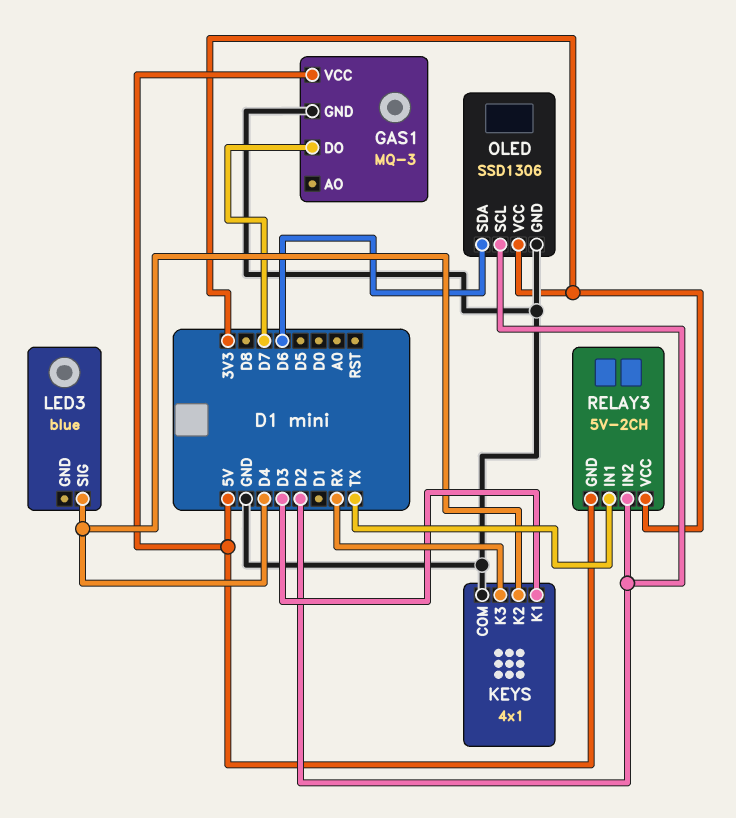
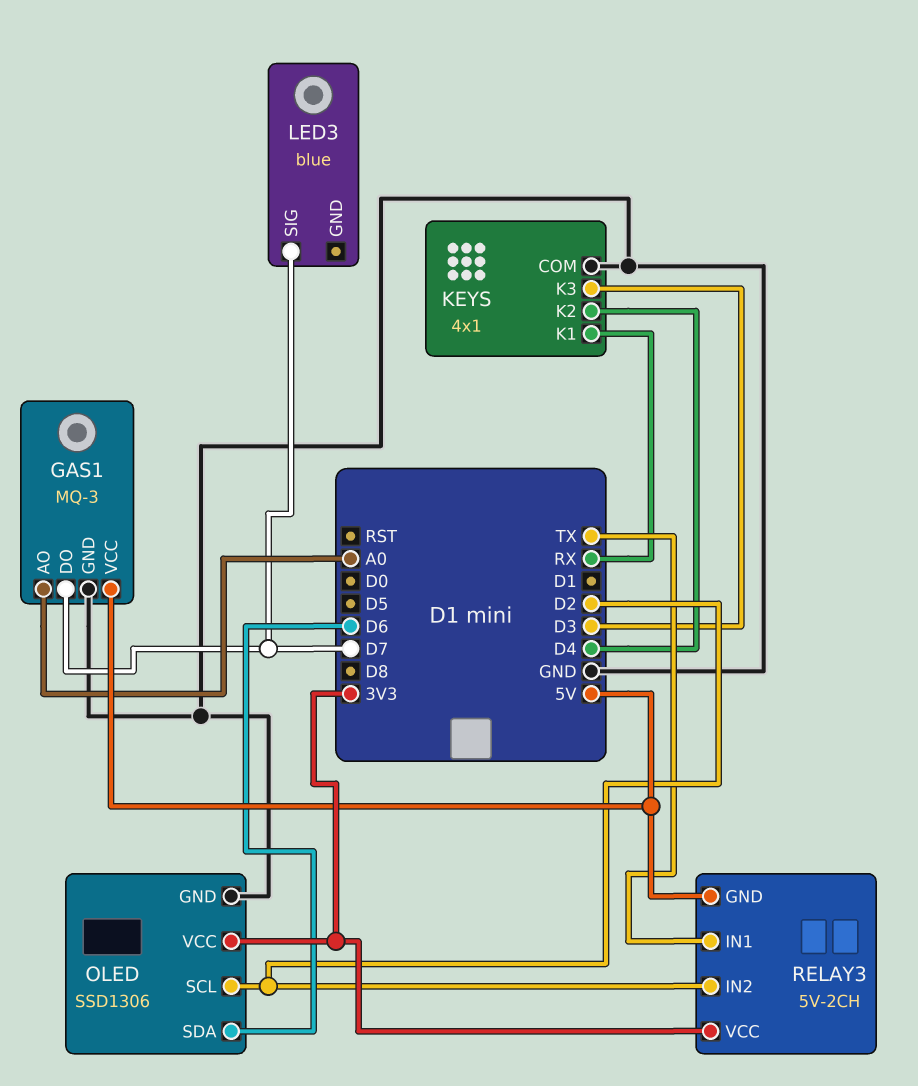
GAS1 pin AO: none -> A0
KEYS pin K1: D3 -> RX
KEYS pin K3: RX -> D3
LED3 pin SIG: D4 -> D7

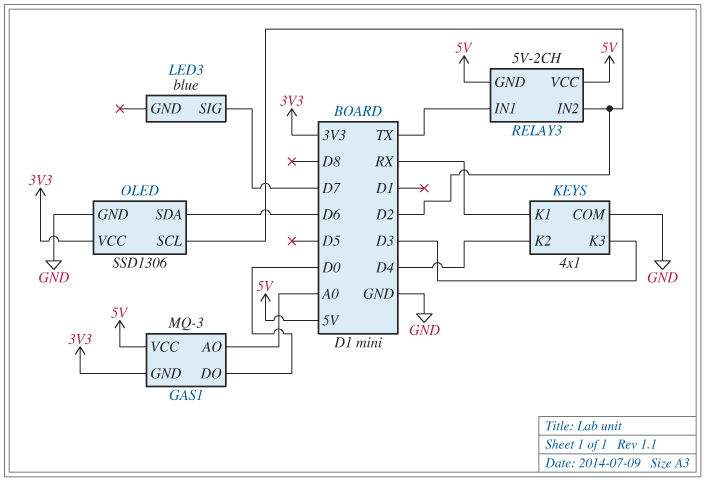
GAS1 pin DO: D7 -> D0
GAS1 pin GND: GND -> 3V3
RELAY3 pin VCC: 3V3 -> 5V

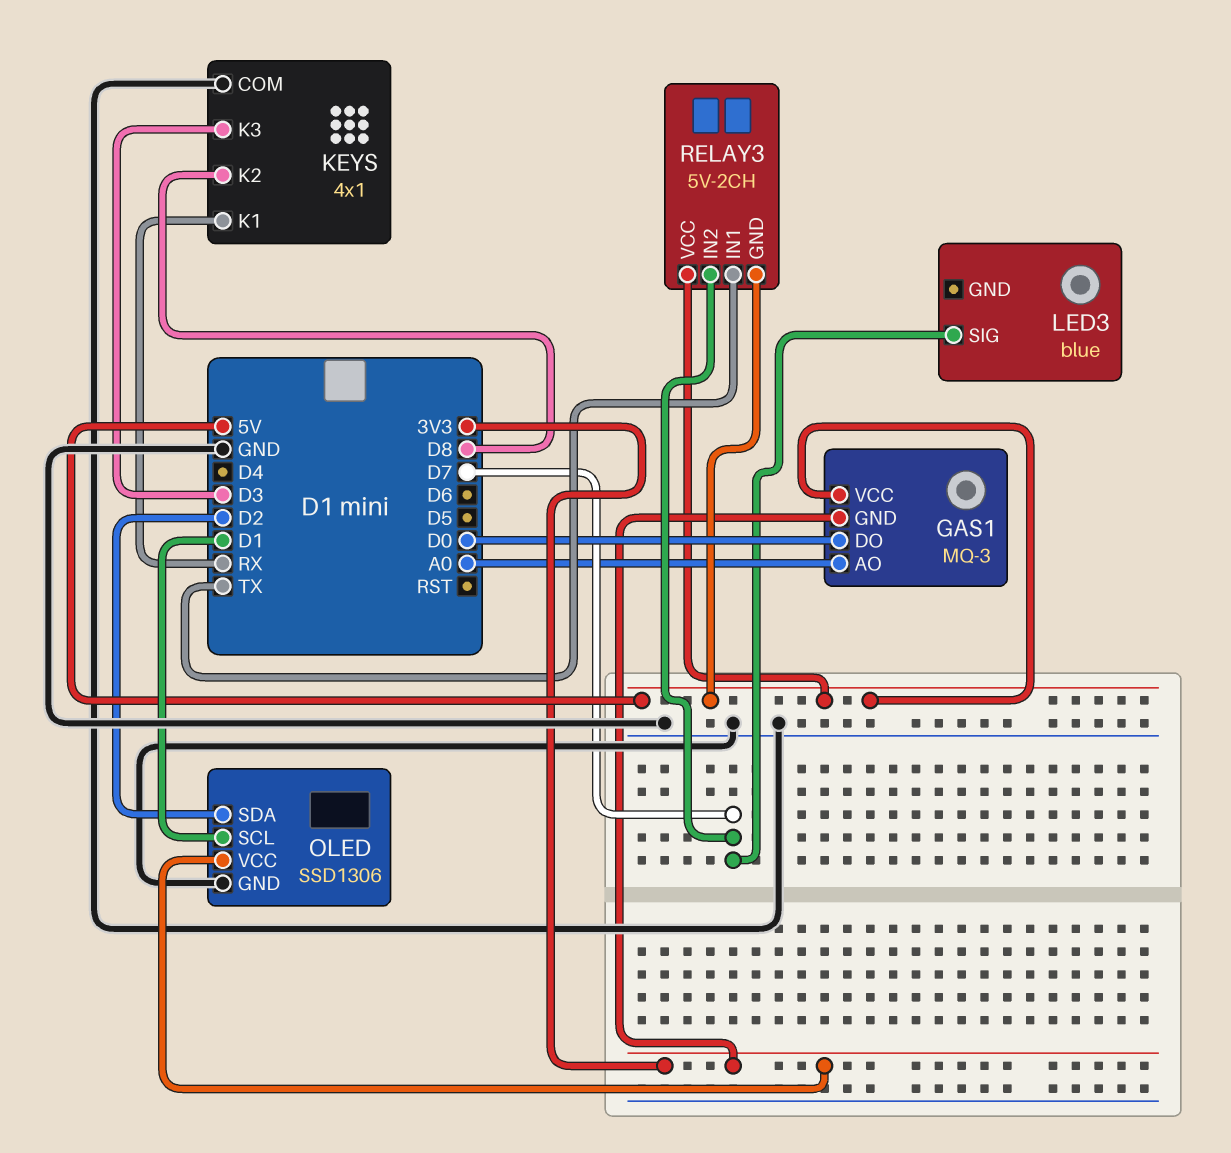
KEYS pin K2: D4 -> D8
OLED pin SCL: D2 -> D1
OLED pin SDA: D6 -> D2
RELAY3 pin IN2: D2 -> D7

